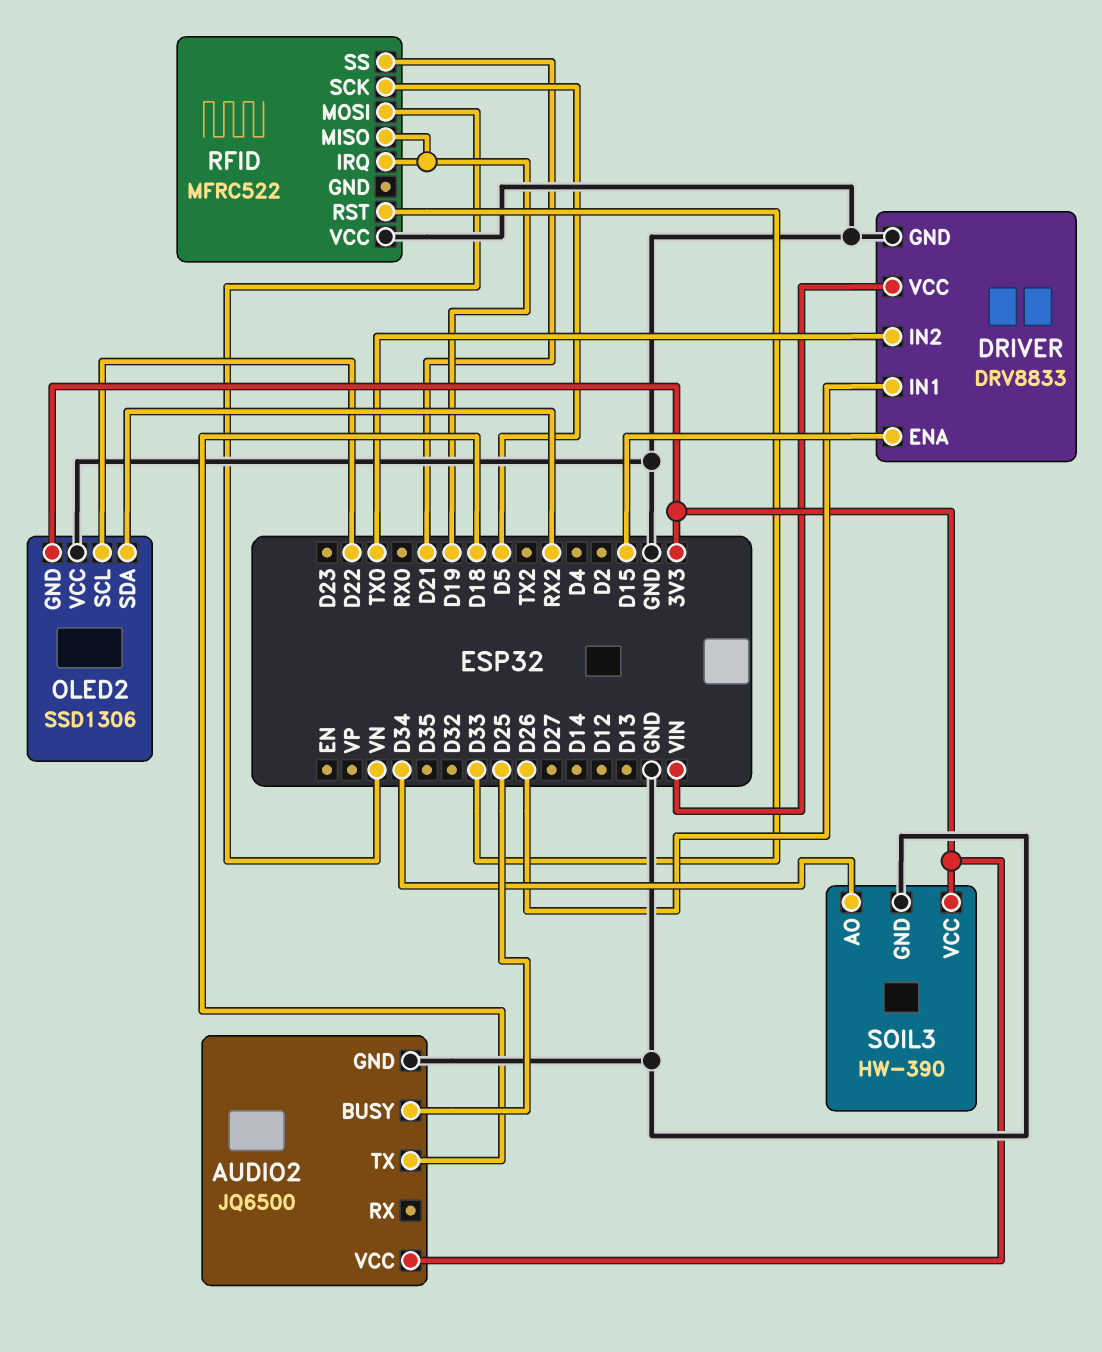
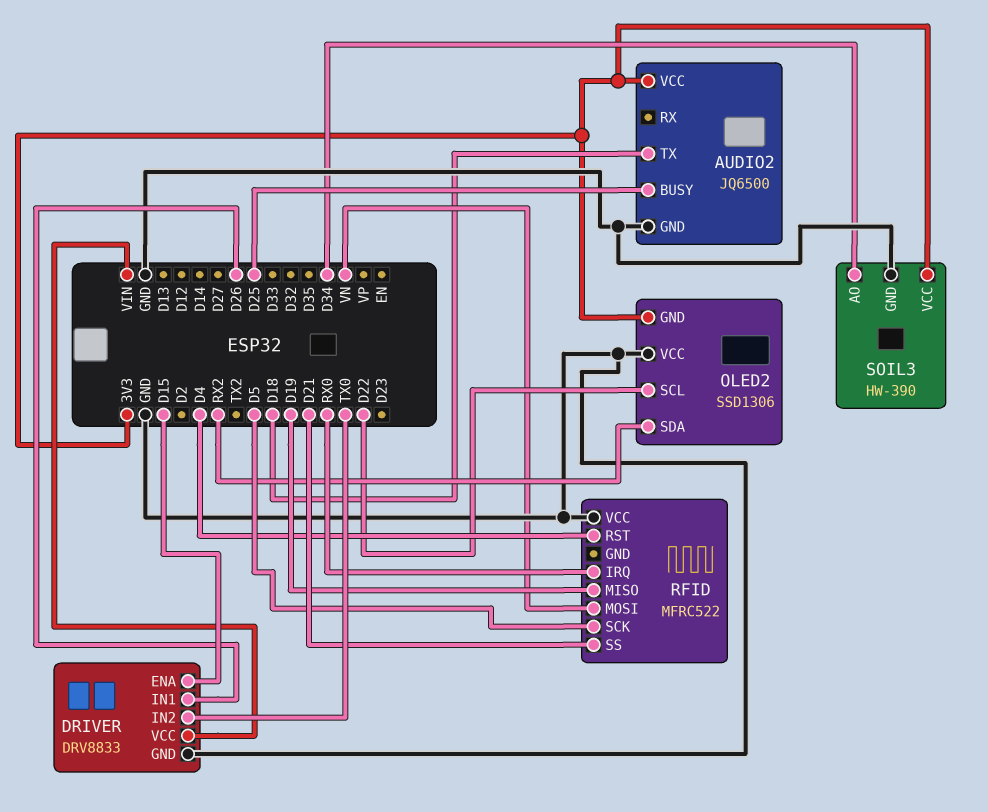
RFID pin IRQ: D19 -> RX0
RFID pin RST: D33 -> D4

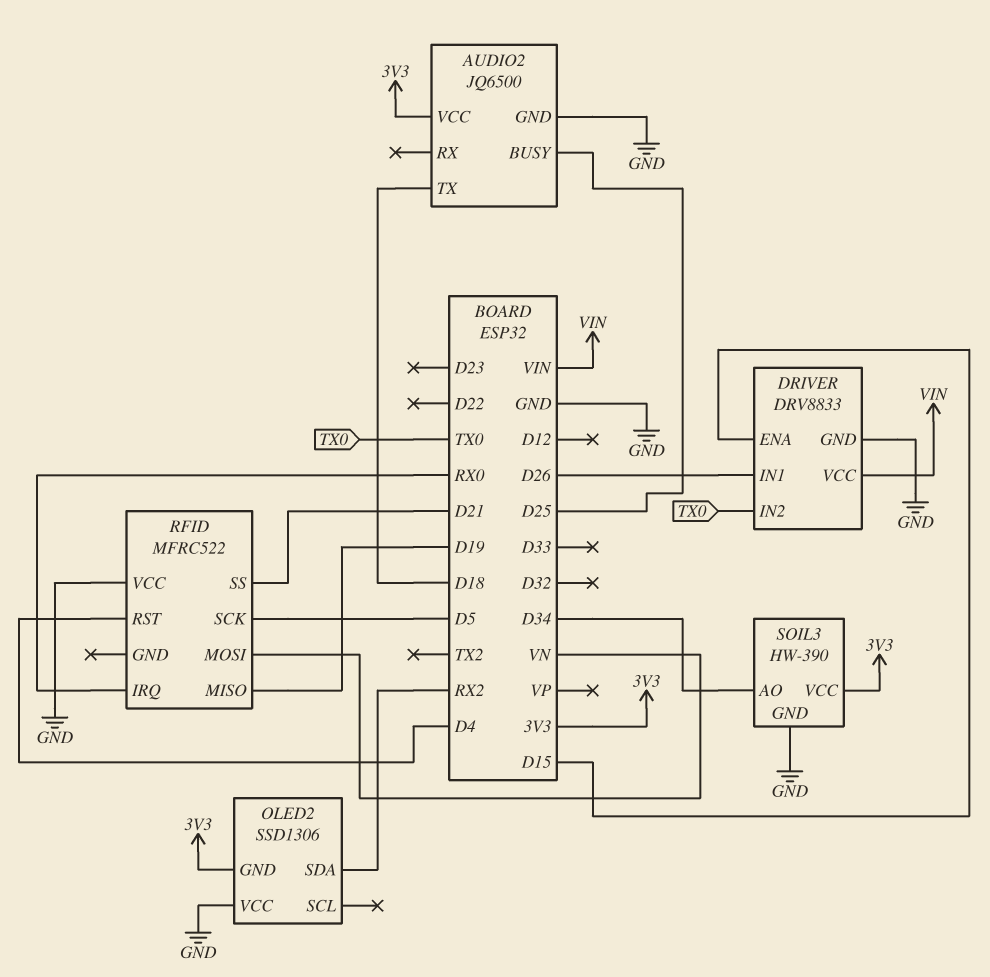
OLED2 pin SCL: D22 -> none

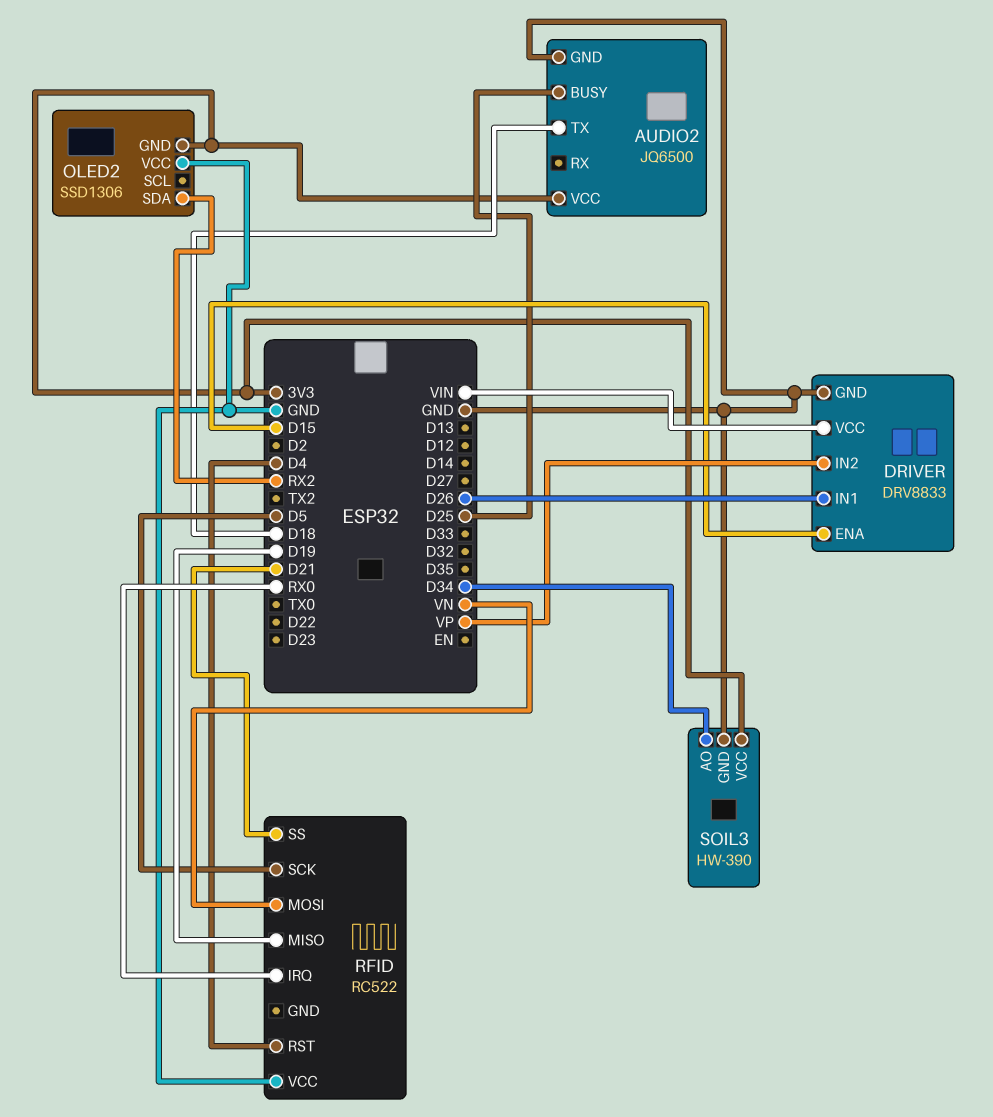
DRIVER pin IN2: TX0 -> VP
RFID: MFRC522 -> RC522

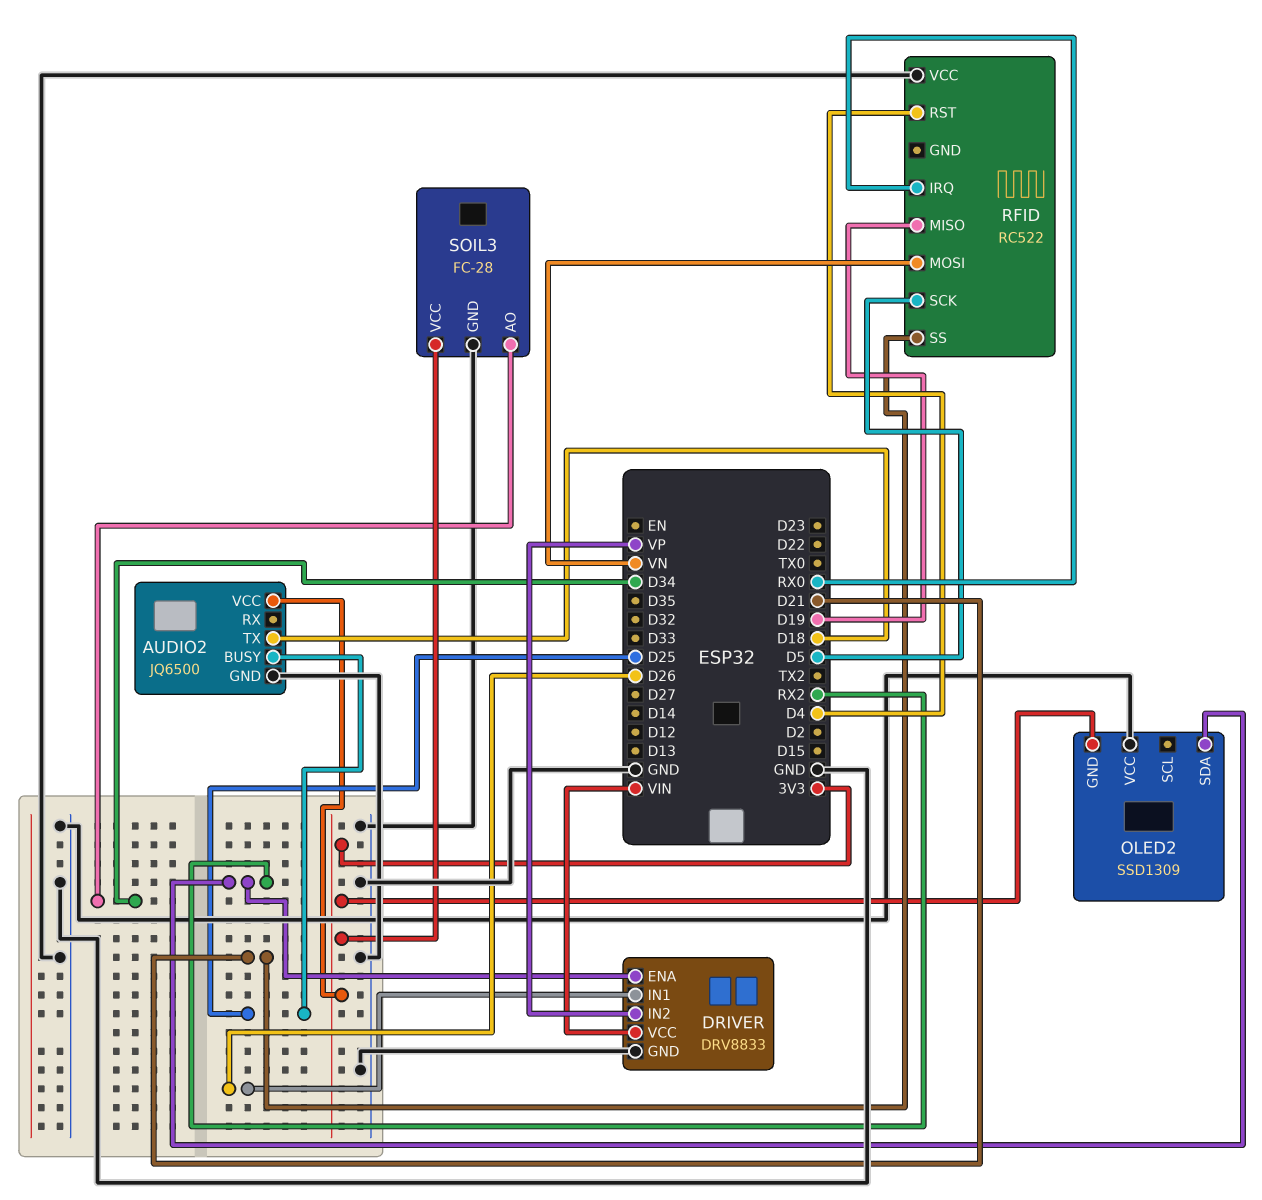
DRIVER pin ENA: D15 -> RX2
OLED2: SSD1306 -> SSD1309
SOIL3: HW-390 -> FC-28

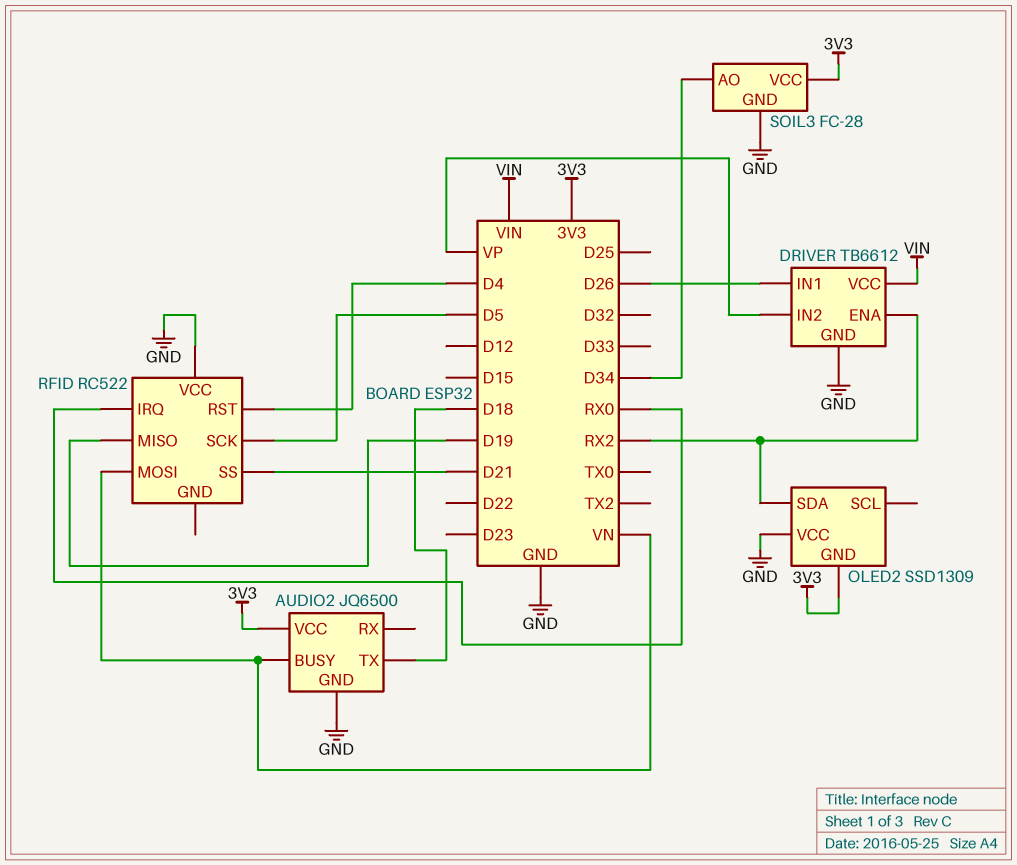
AUDIO2 pin BUSY: D25 -> VN
DRIVER: DRV8833 -> TB6612

